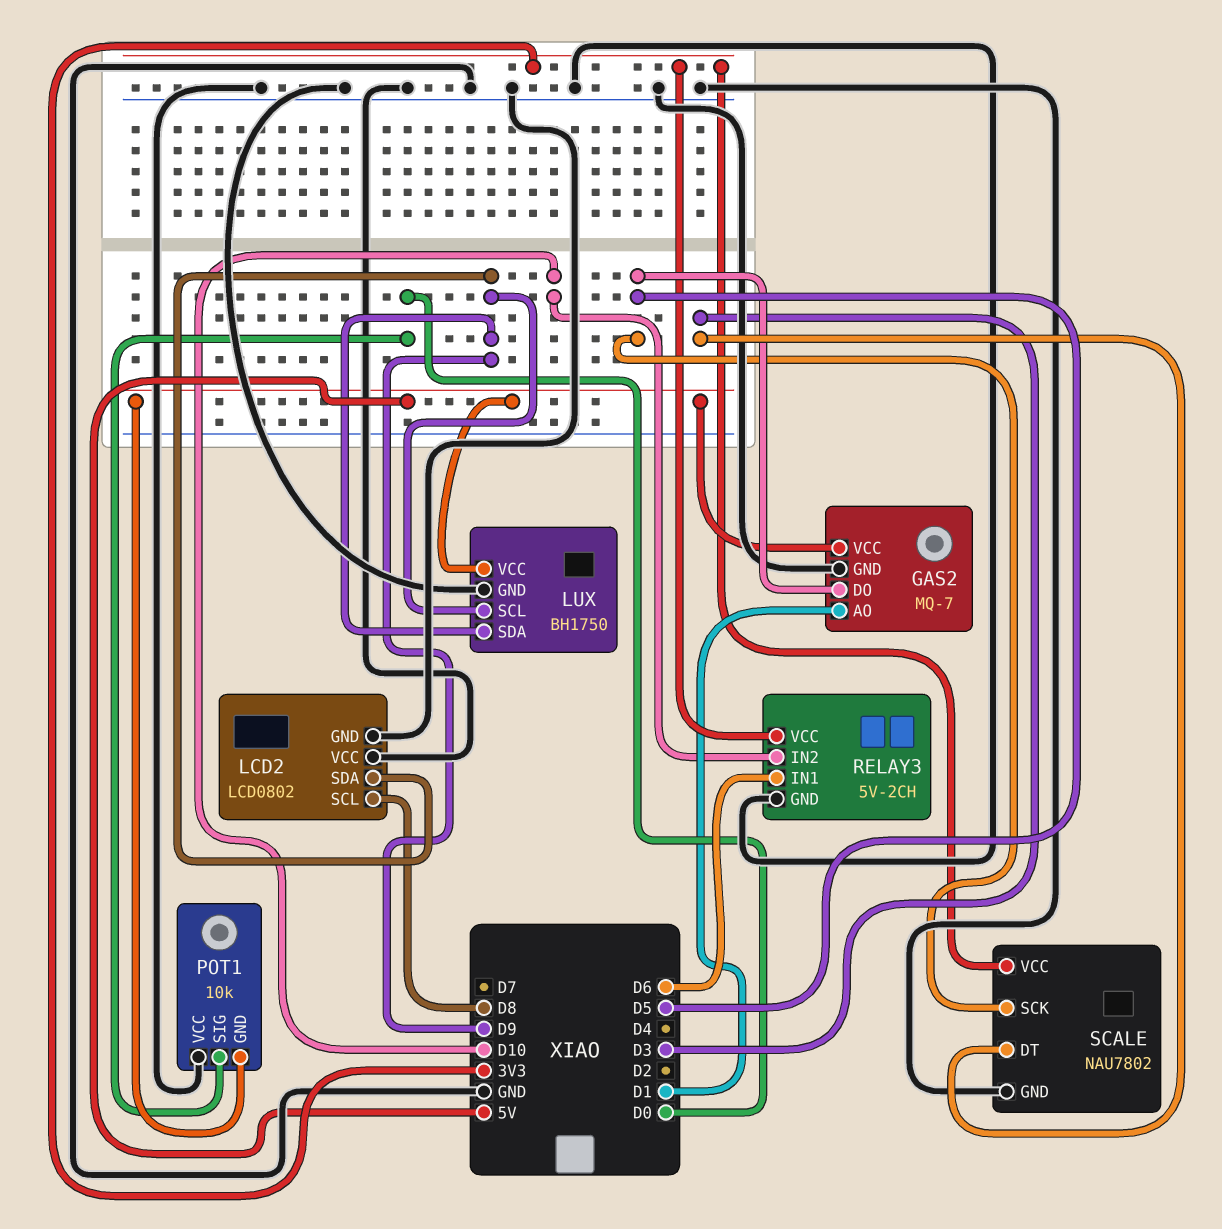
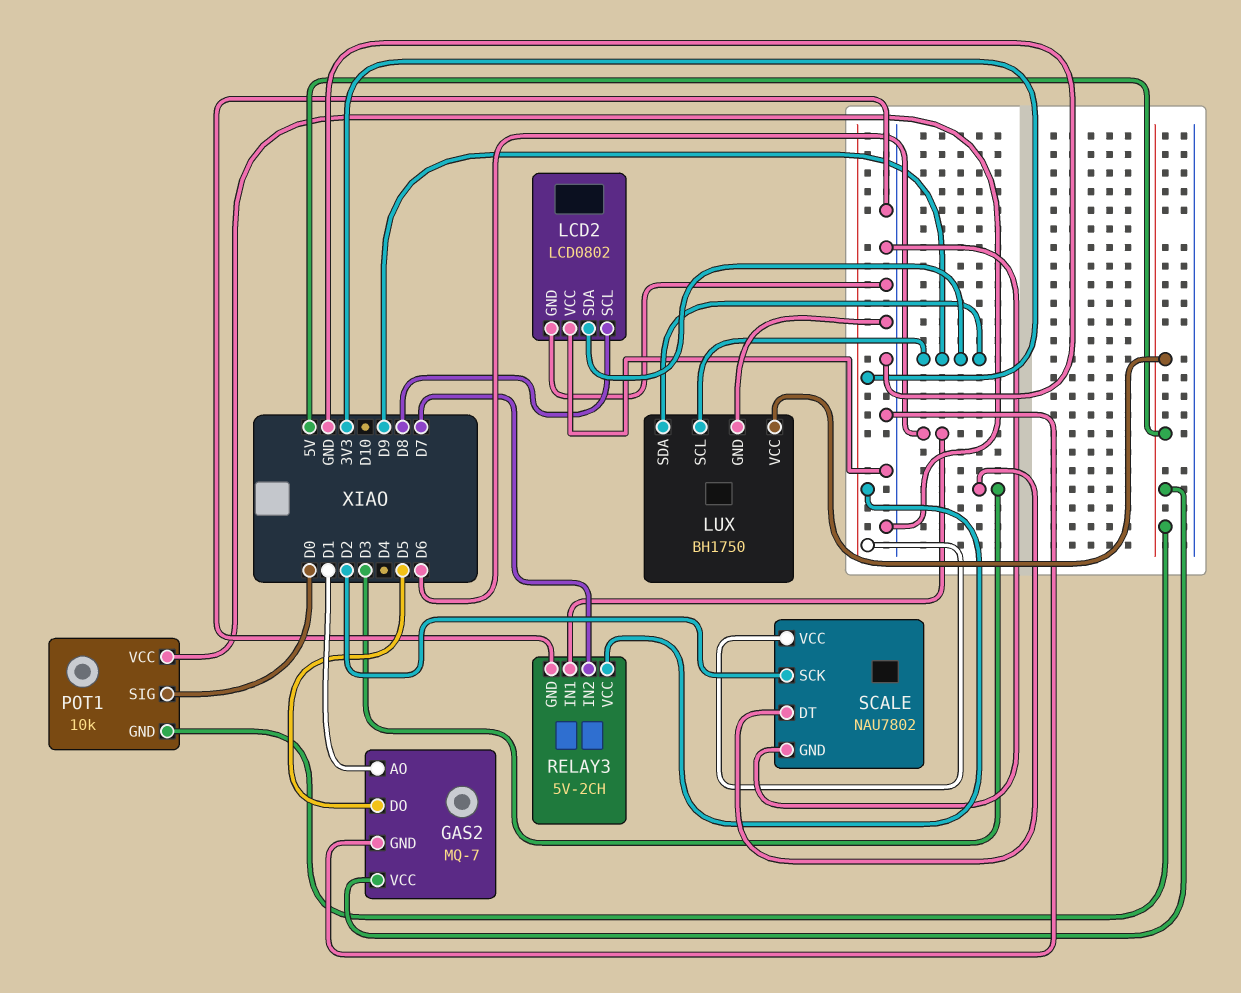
RELAY3 pin IN2: D10 -> D7
SCALE pin SCK: D5 -> D2

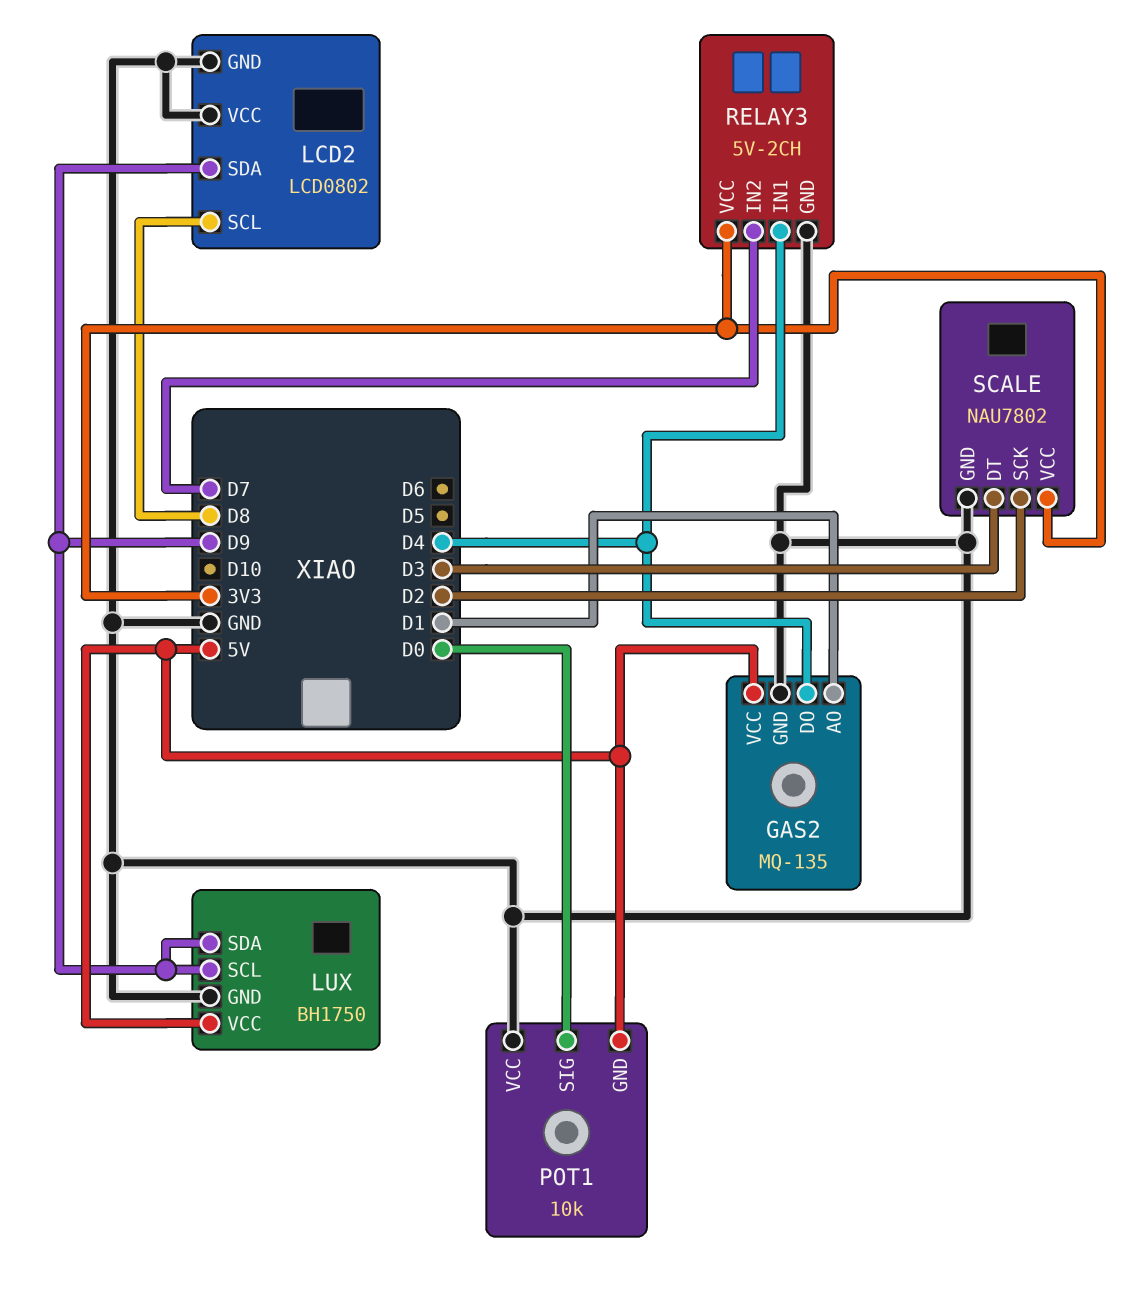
GAS2: MQ-7 -> MQ-135
GAS2 pin DO: D5 -> D4
RELAY3 pin IN1: D6 -> D4

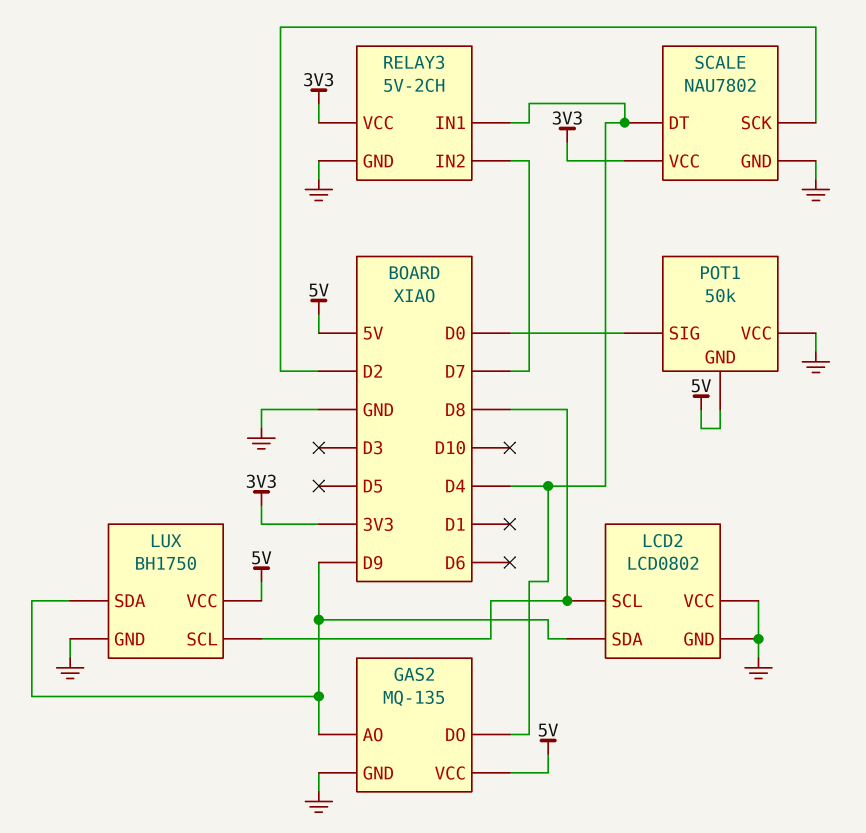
GAS2 pin AO: D1 -> D9
LUX pin SCL: D9 -> D8
POT1: 10k -> 50k
SCALE pin DT: D3 -> D4

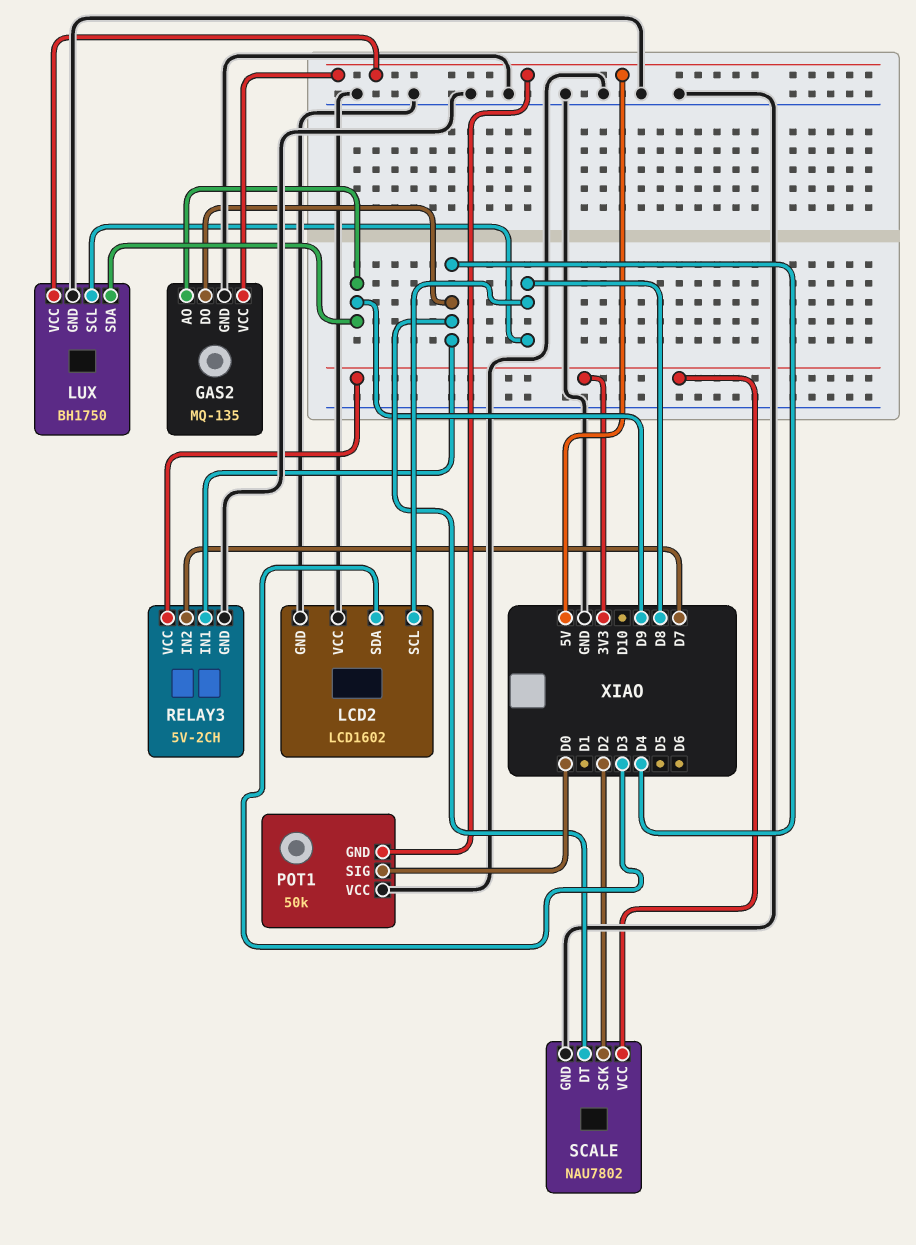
LCD2: LCD0802 -> LCD1602
LCD2 pin SDA: D9 -> D3

